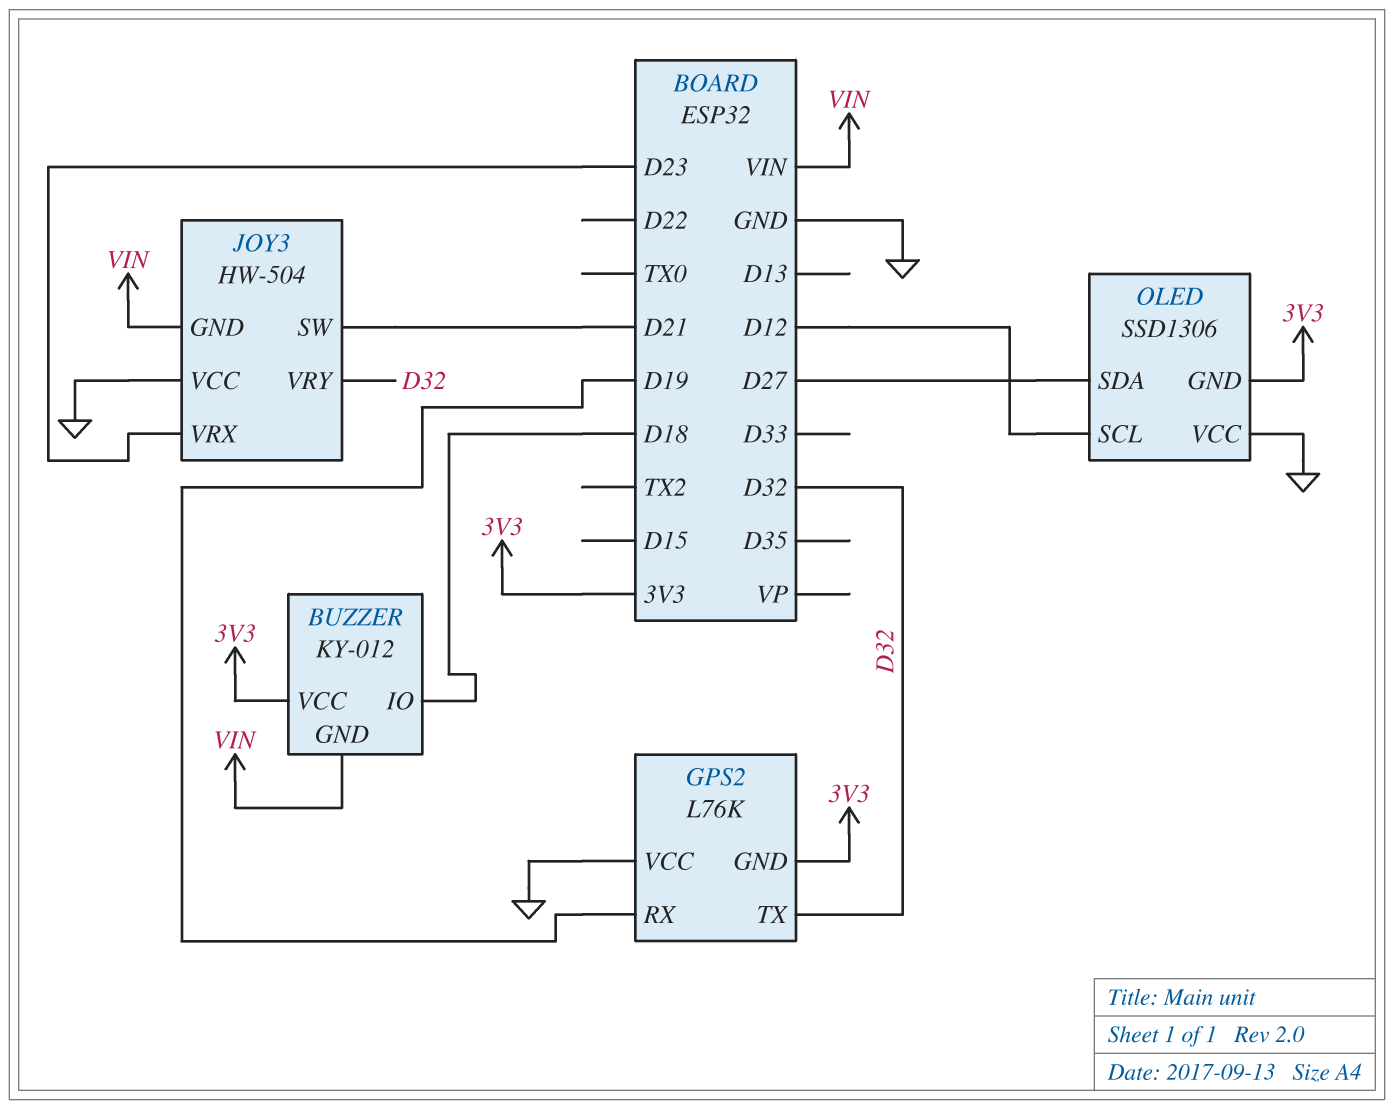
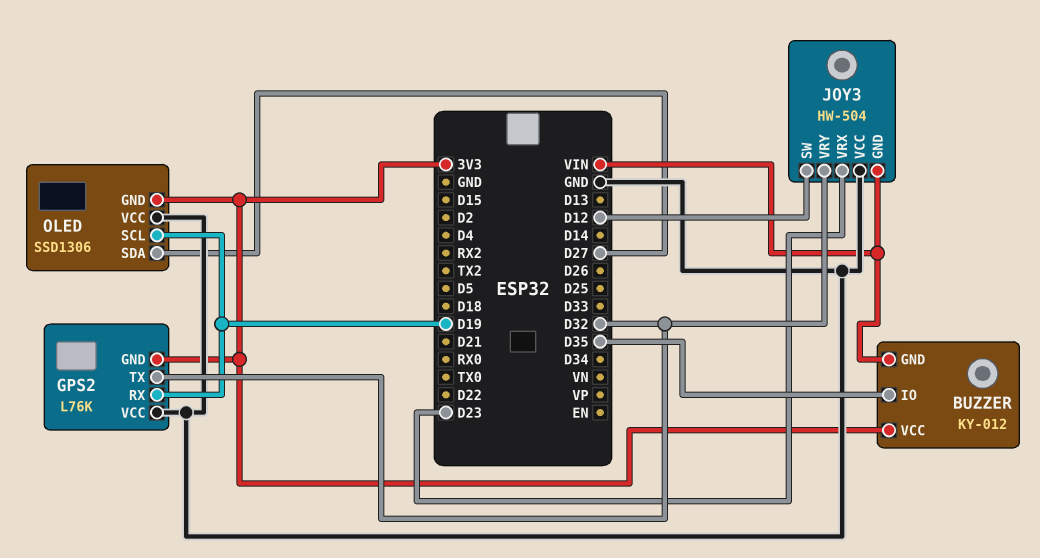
BUZZER pin IO: D18 -> D35
JOY3 pin SW: D21 -> D12
OLED pin SCL: D12 -> D19

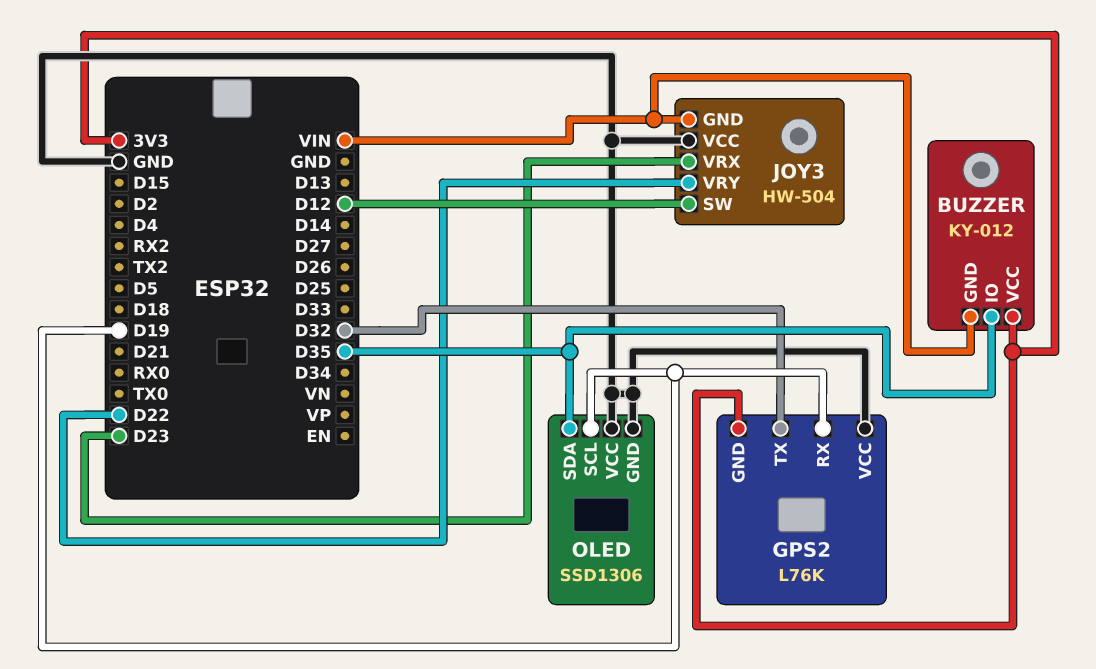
JOY3 pin VRY: D32 -> D22
OLED pin GND: 3V3 -> GND
OLED pin SDA: D27 -> D35

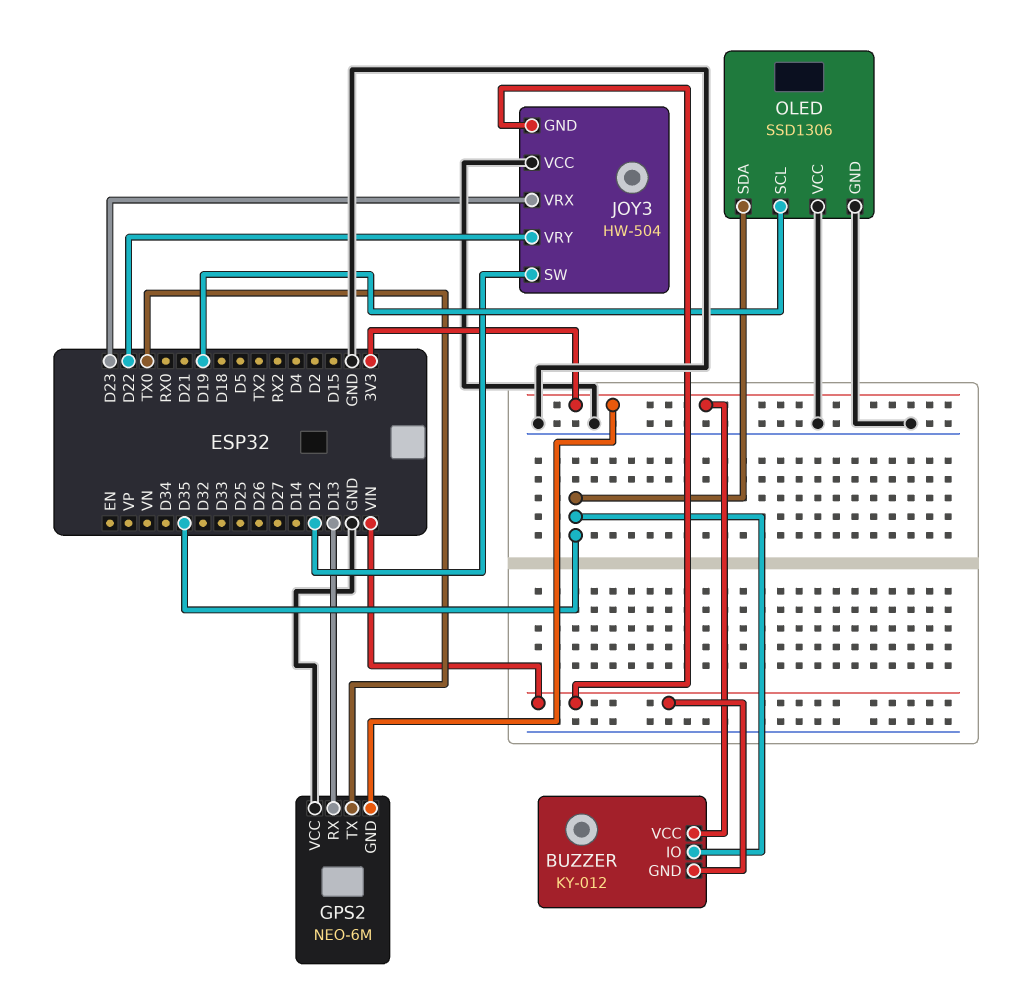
GPS2: L76K -> NEO-6M
GPS2 pin RX: D19 -> D13
GPS2 pin TX: D32 -> TX0

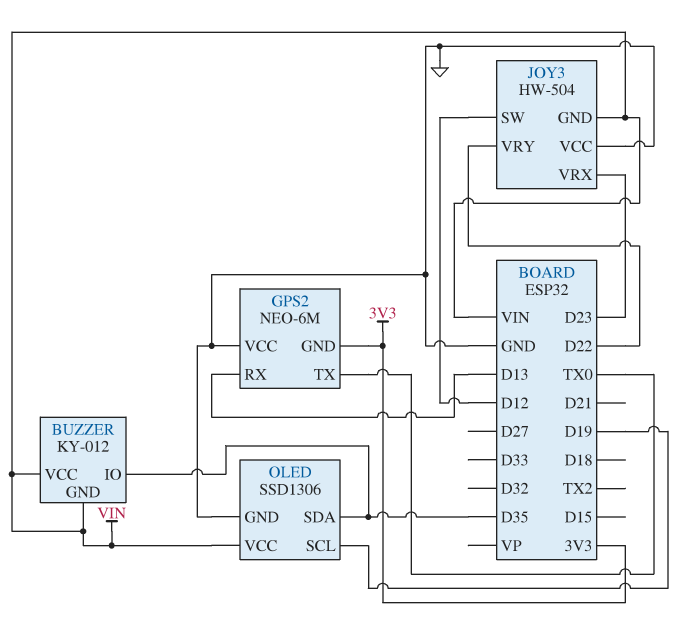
BUZZER pin VCC: 3V3 -> VIN
OLED pin VCC: GND -> VIN

